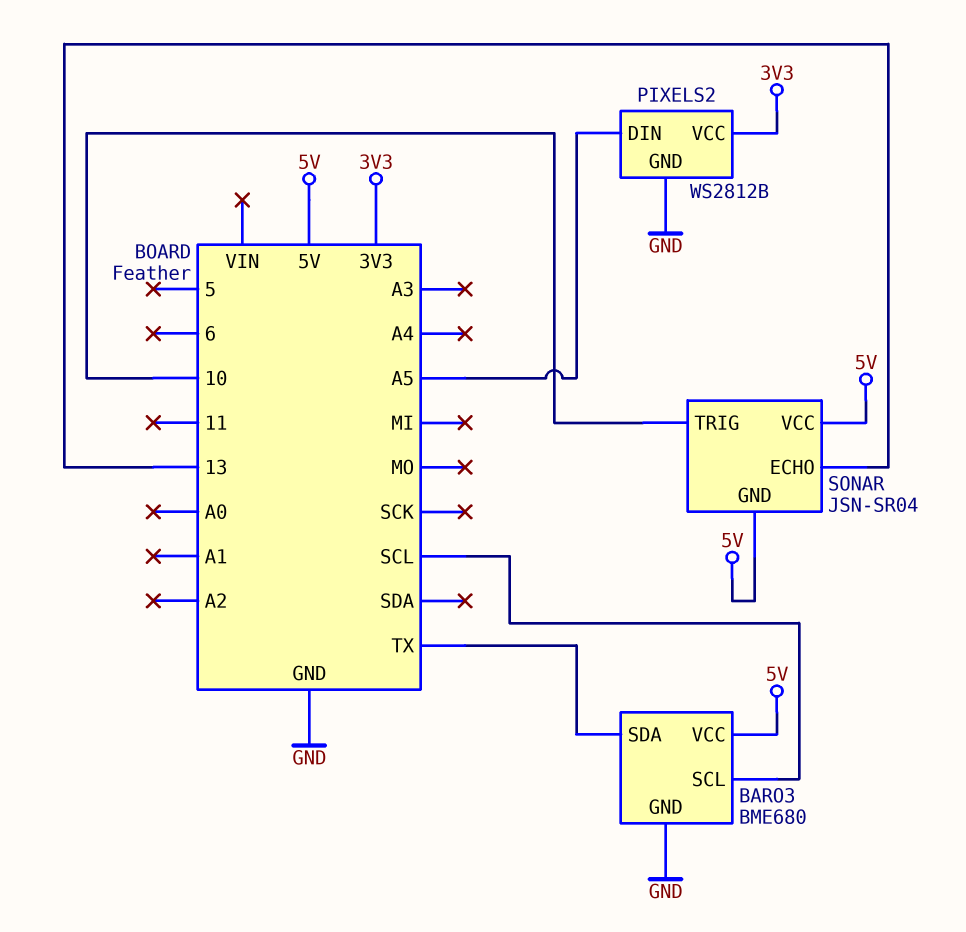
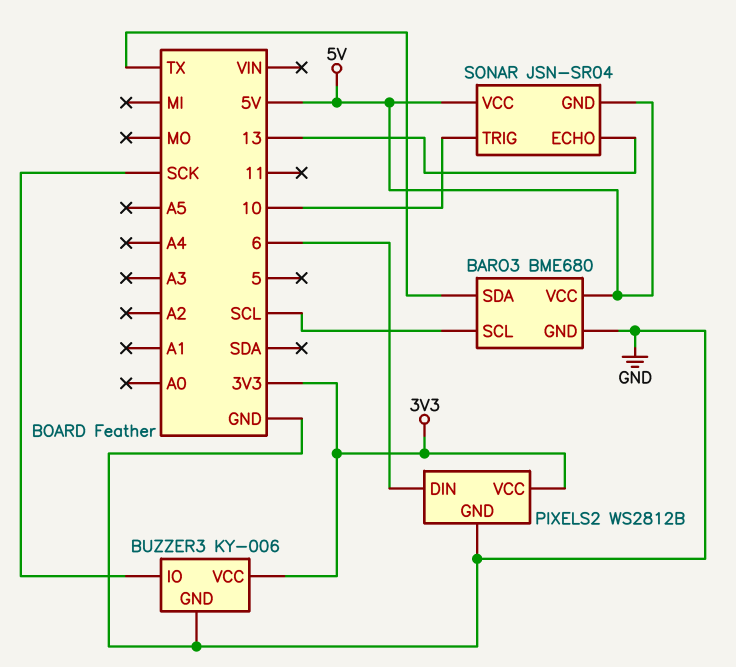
BUZZER3: none -> KY-006
BUZZER3 pin GND: none -> GND
BUZZER3 pin IO: none -> SCK
BUZZER3 pin VCC: none -> 3V3
PIXELS2 pin DIN: A5 -> 6

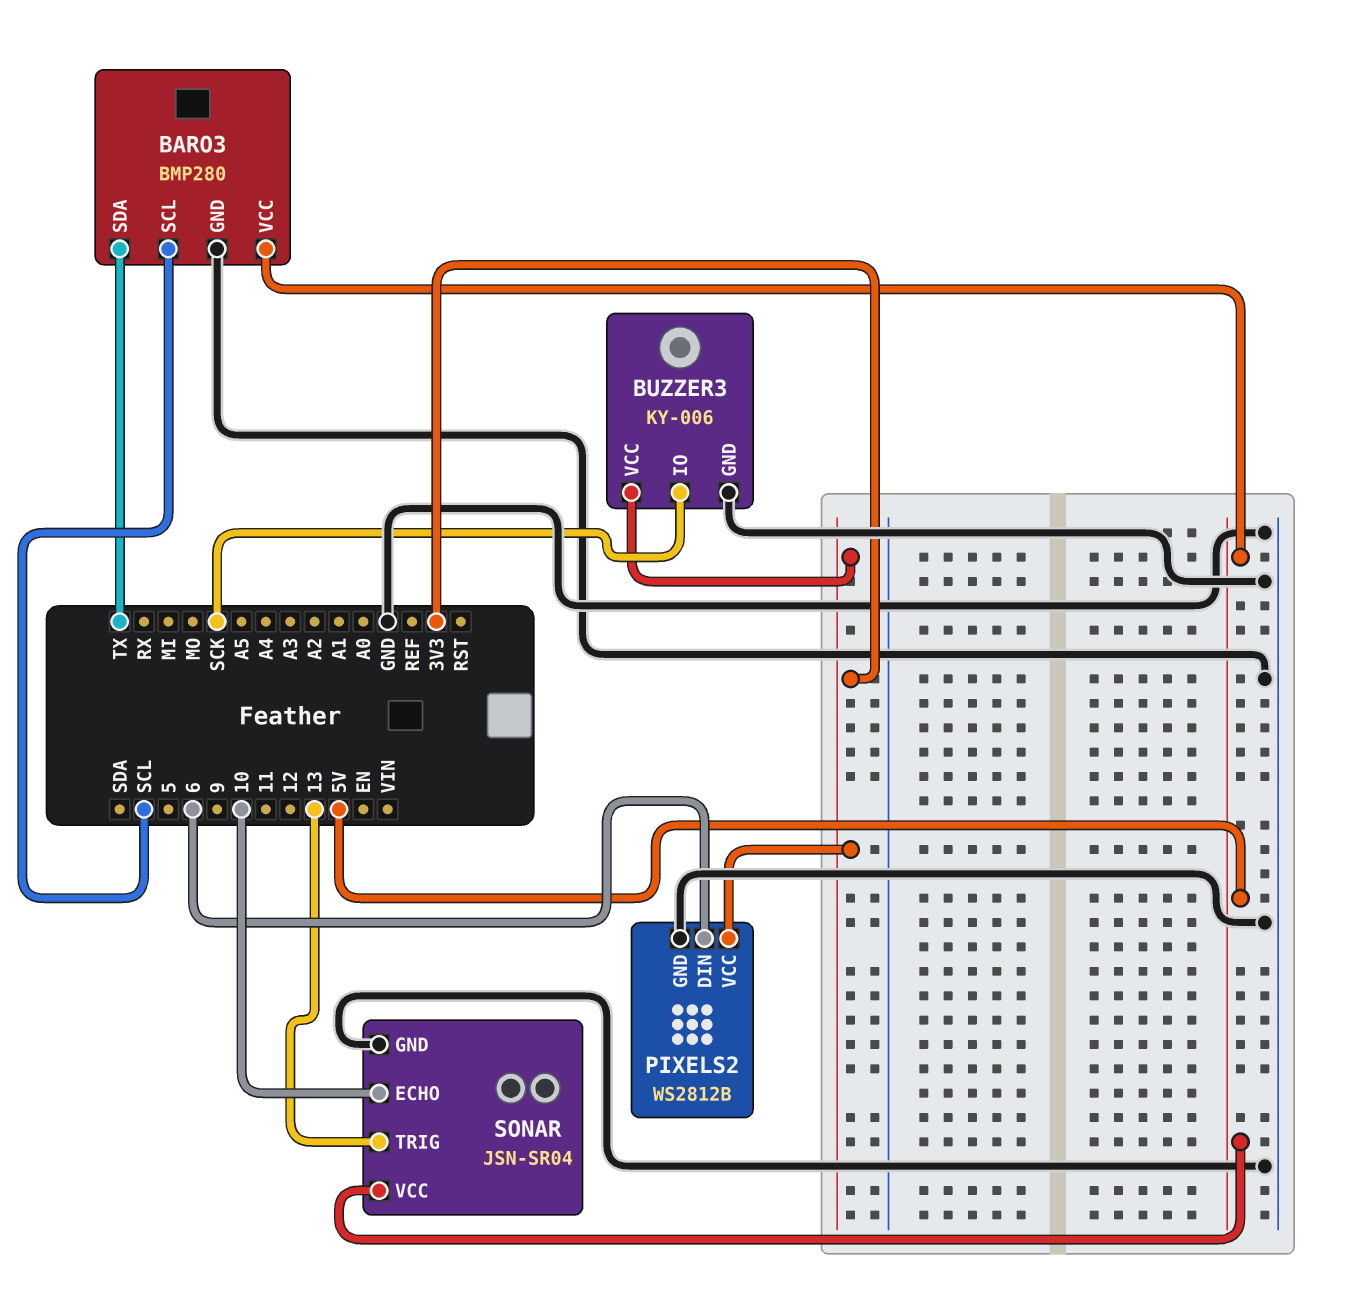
BARO3: BME680 -> BMP280
SONAR pin ECHO: 13 -> 10
SONAR pin GND: 5V -> GND
SONAR pin TRIG: 10 -> 13

